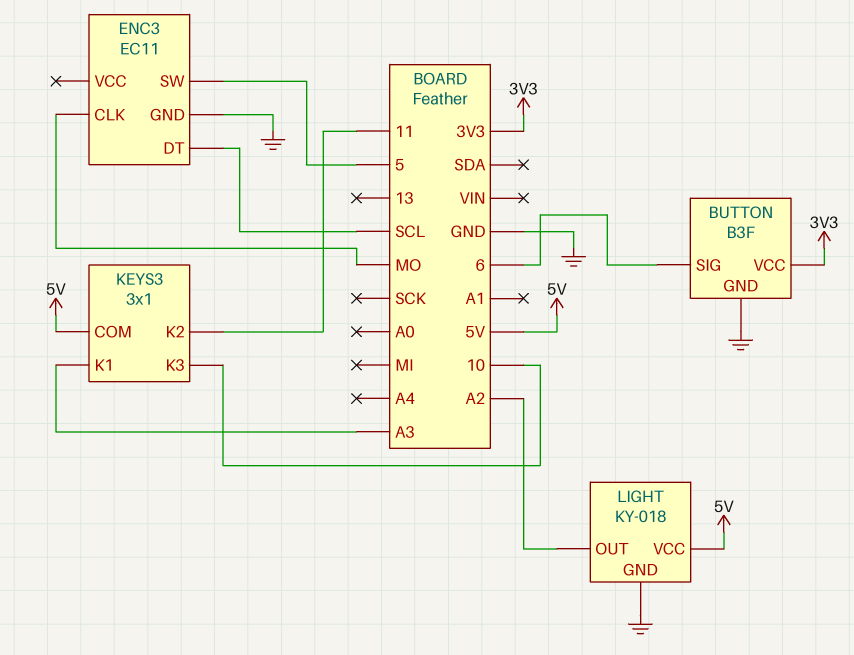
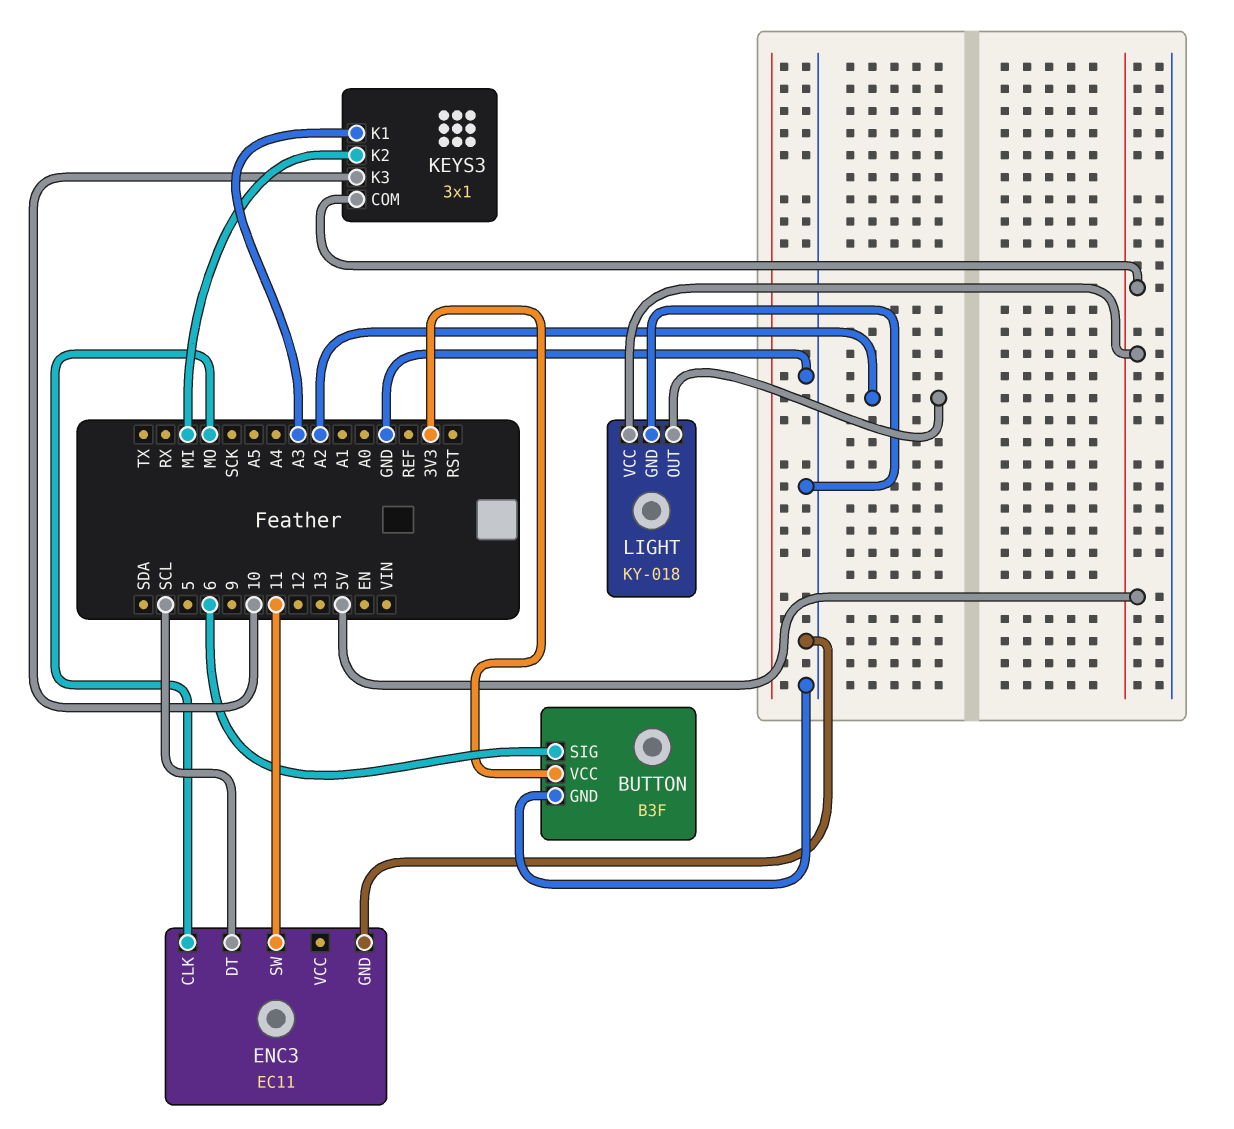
ENC3 pin SW: 5 -> 11
KEYS3 pin K2: 11 -> MI

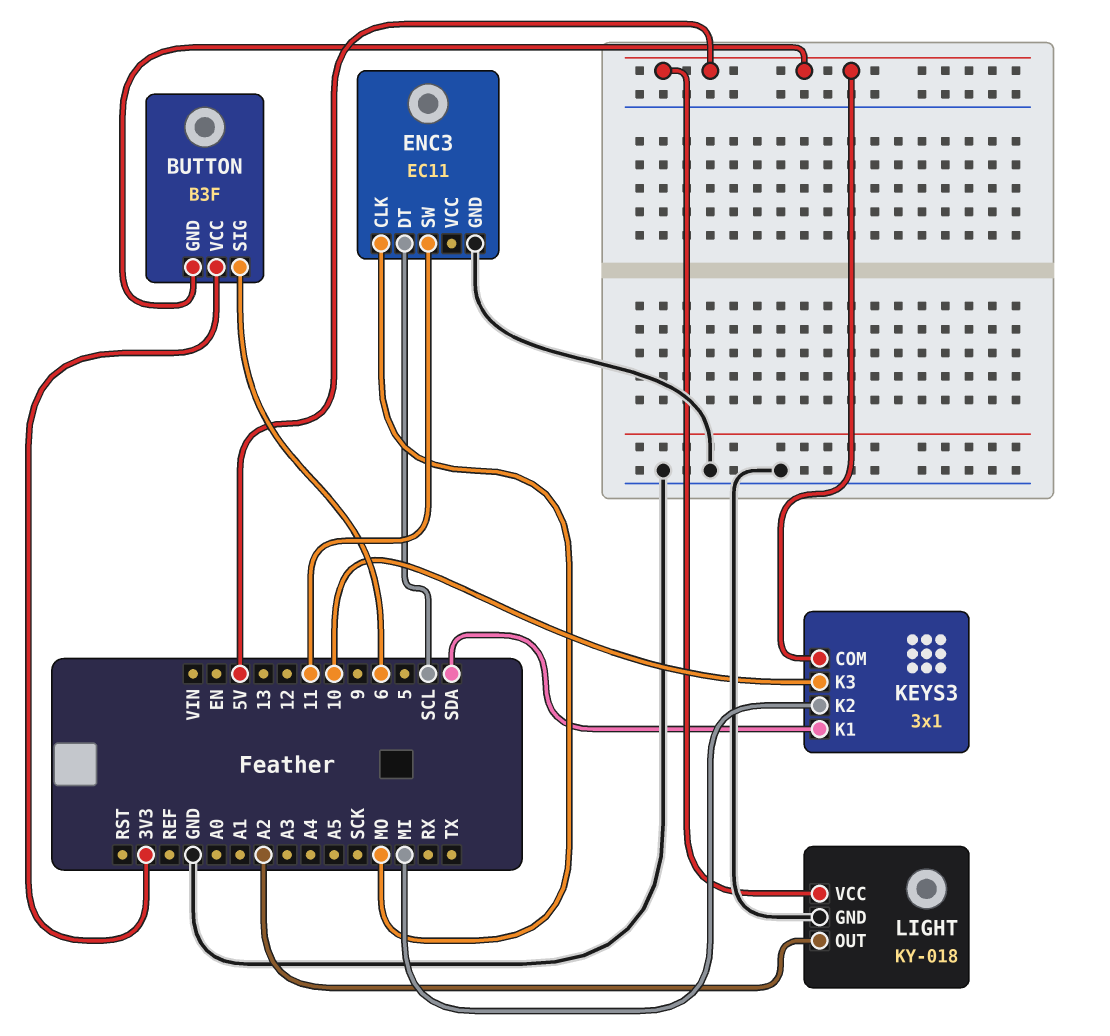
BUTTON pin GND: GND -> 5V
KEYS3 pin K1: A3 -> SDA

